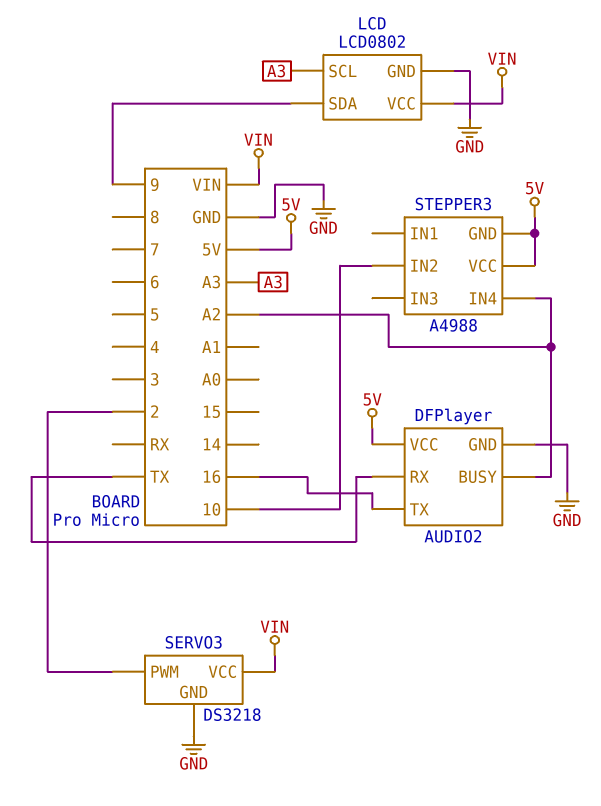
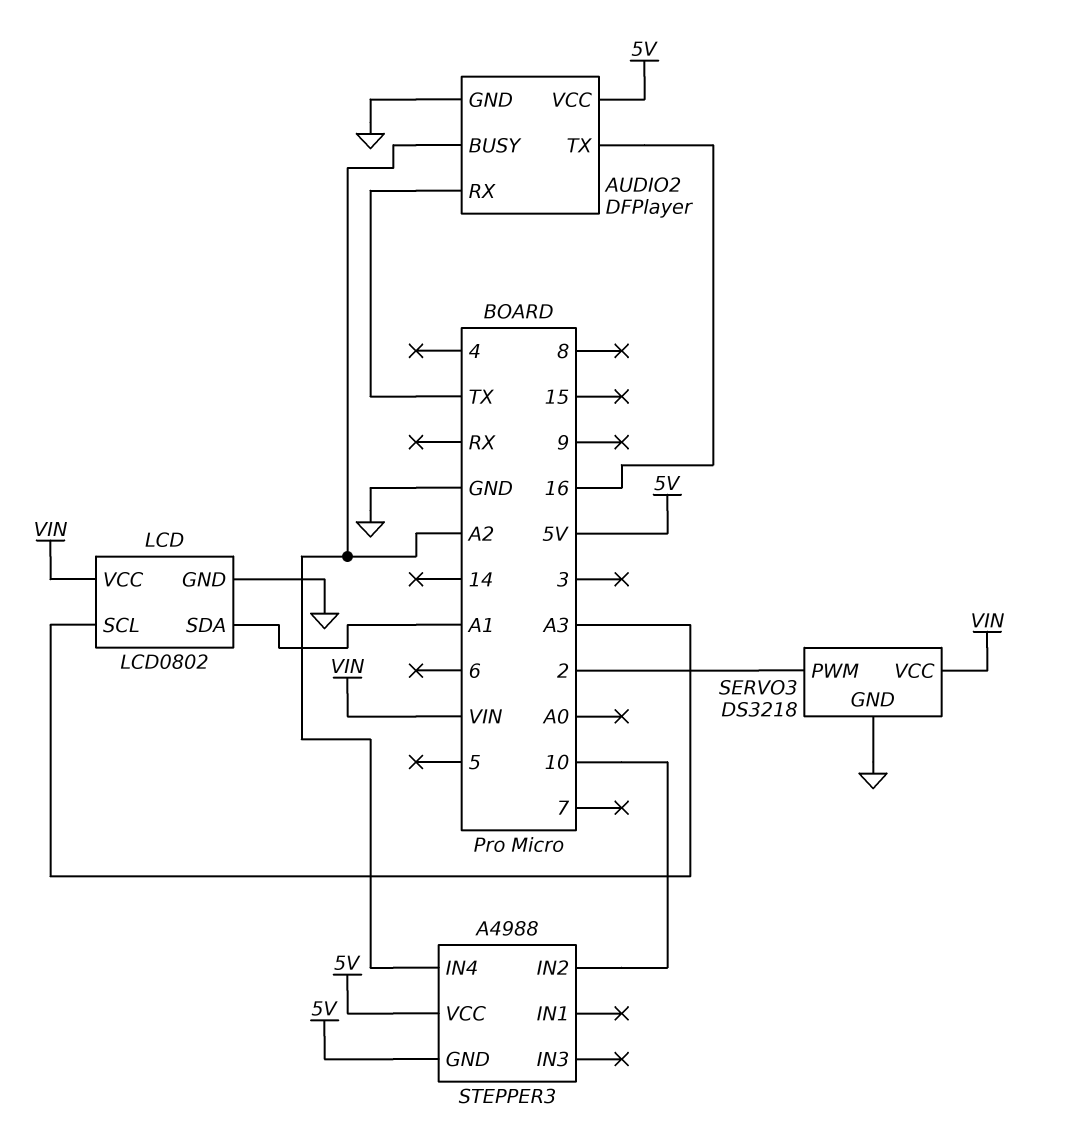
LCD pin SDA: 9 -> A1

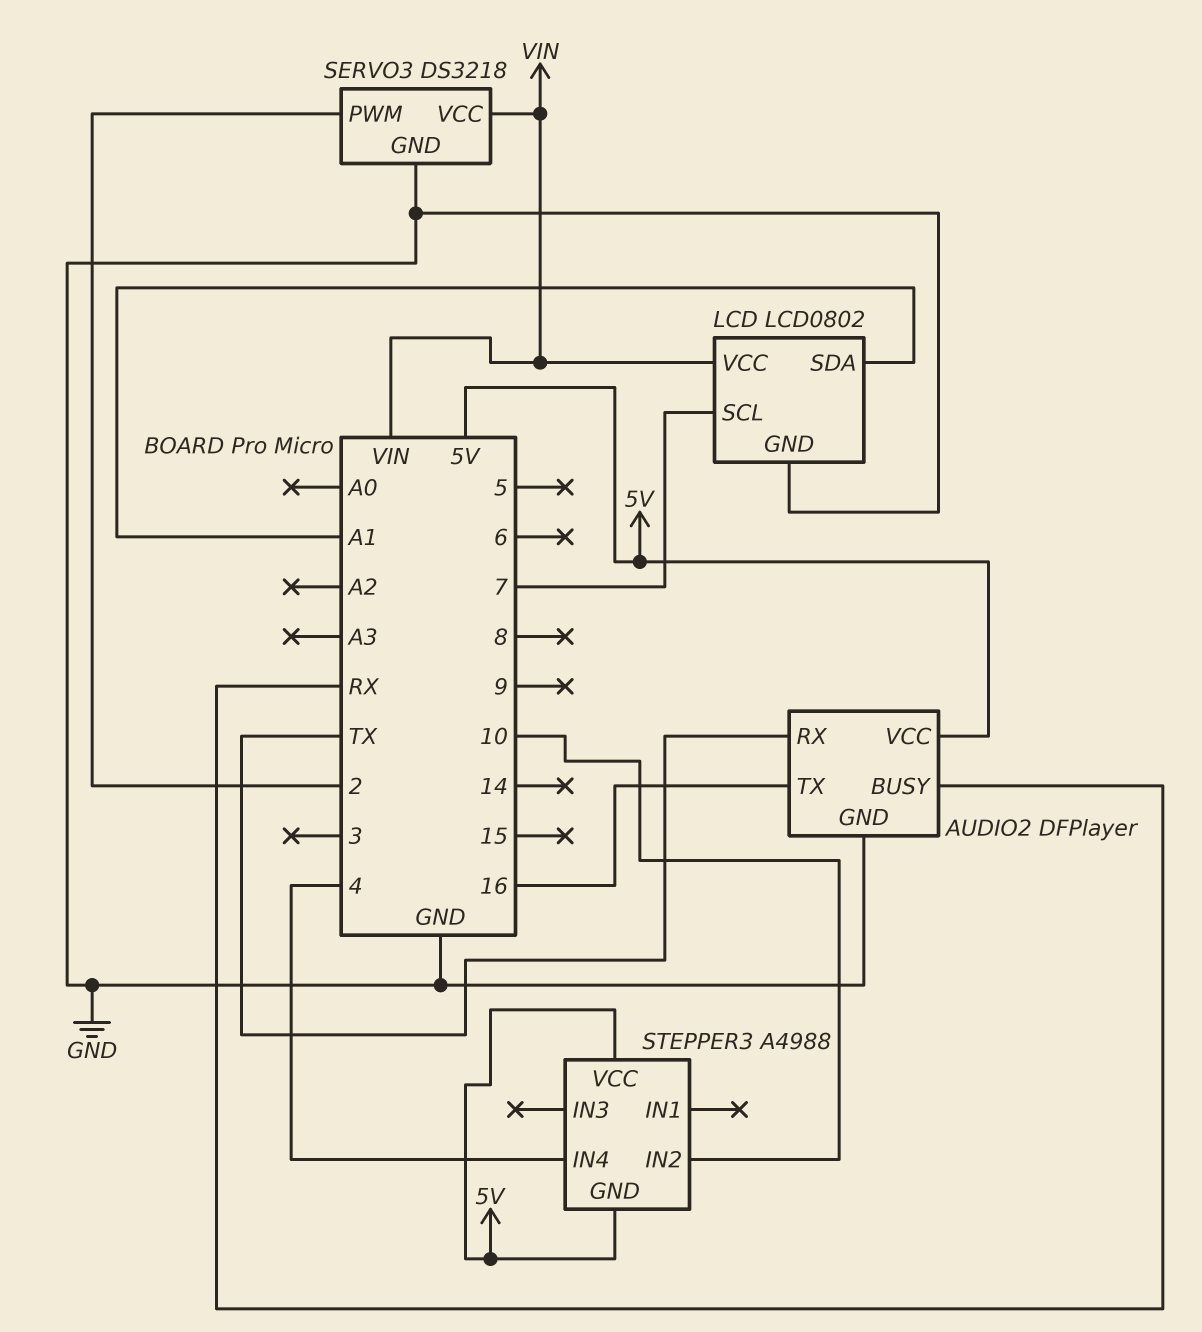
AUDIO2 pin BUSY: A2 -> RX
LCD pin SCL: A3 -> 7
STEPPER3 pin IN4: A2 -> 4

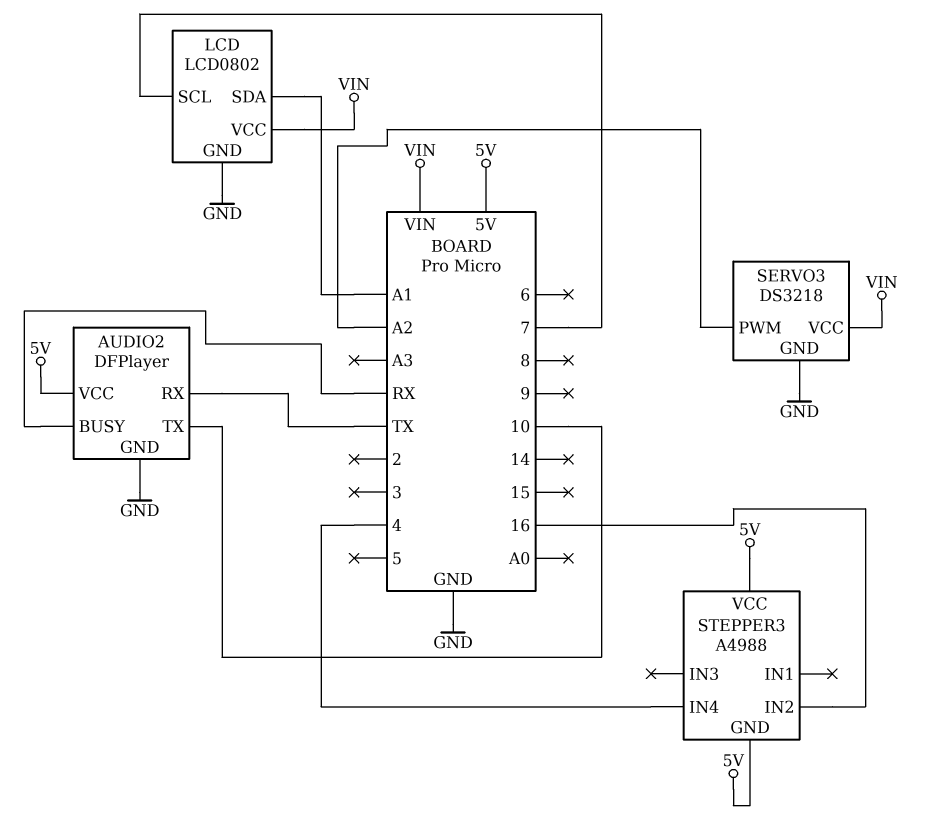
AUDIO2 pin TX: 16 -> 10
SERVO3 pin PWM: 2 -> A2
STEPPER3 pin IN2: 10 -> 16

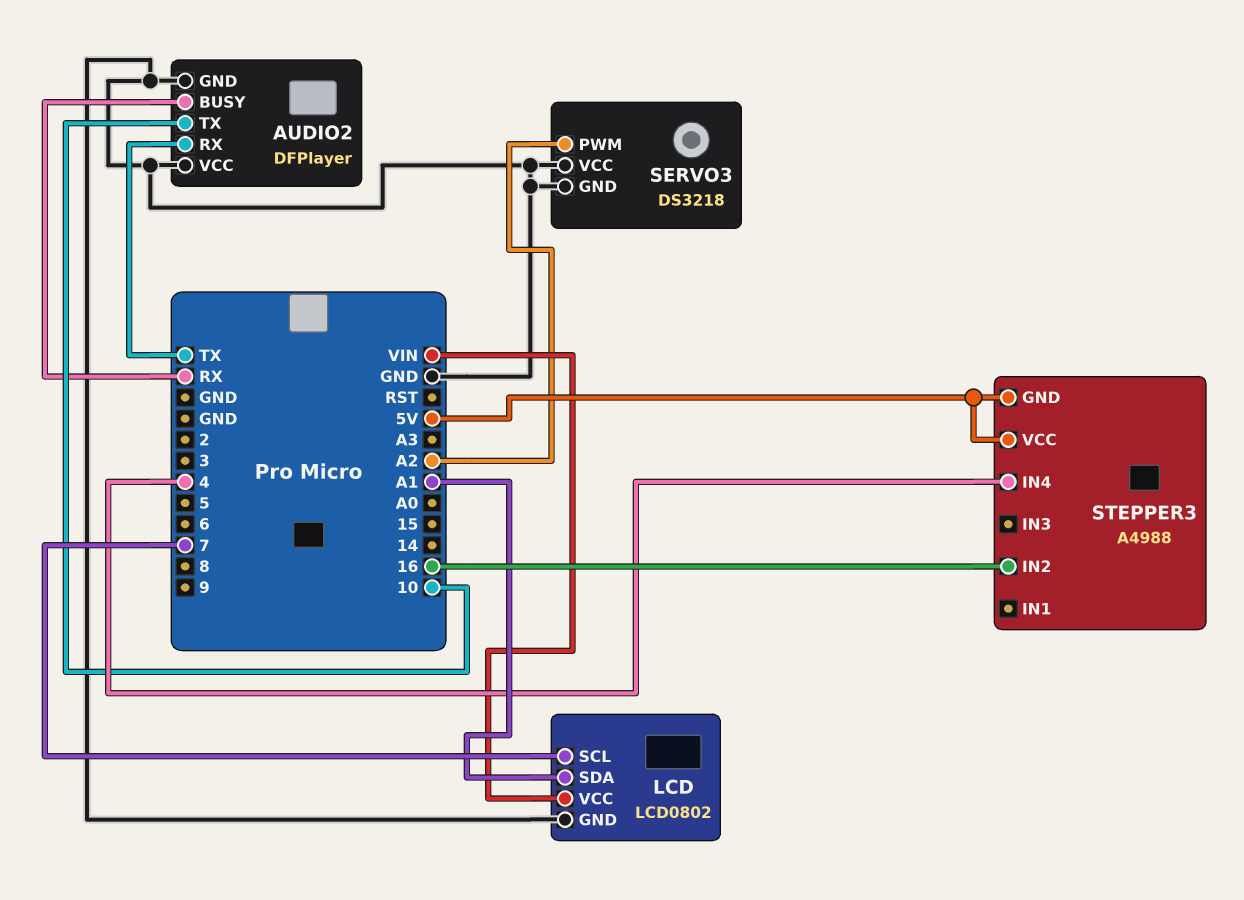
AUDIO2 pin VCC: 5V -> GND
SERVO3 pin VCC: VIN -> GND

